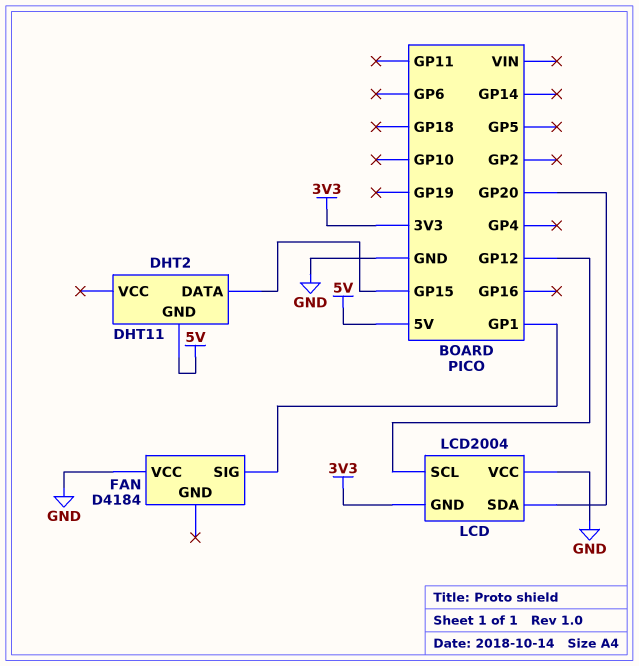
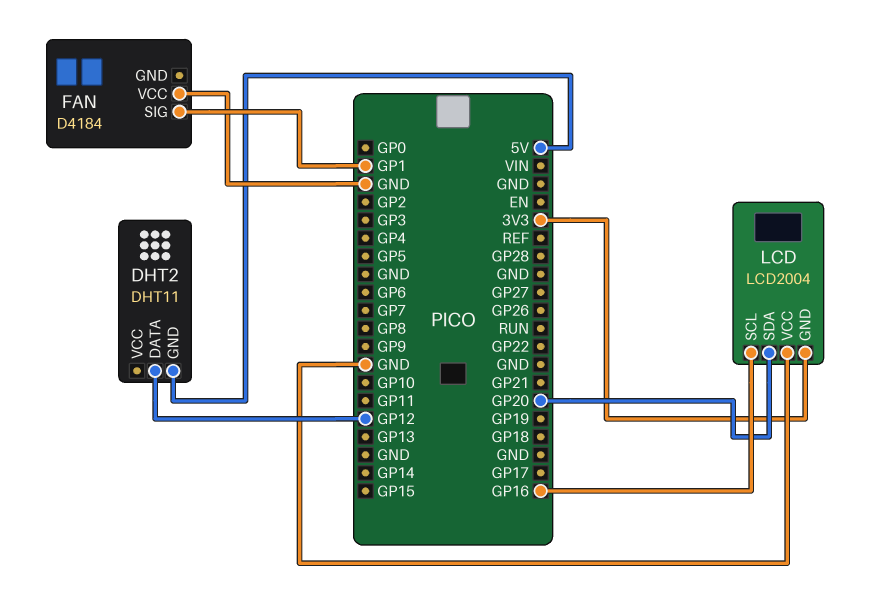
DHT2 pin DATA: GP15 -> GP12
LCD pin SCL: GP12 -> GP16

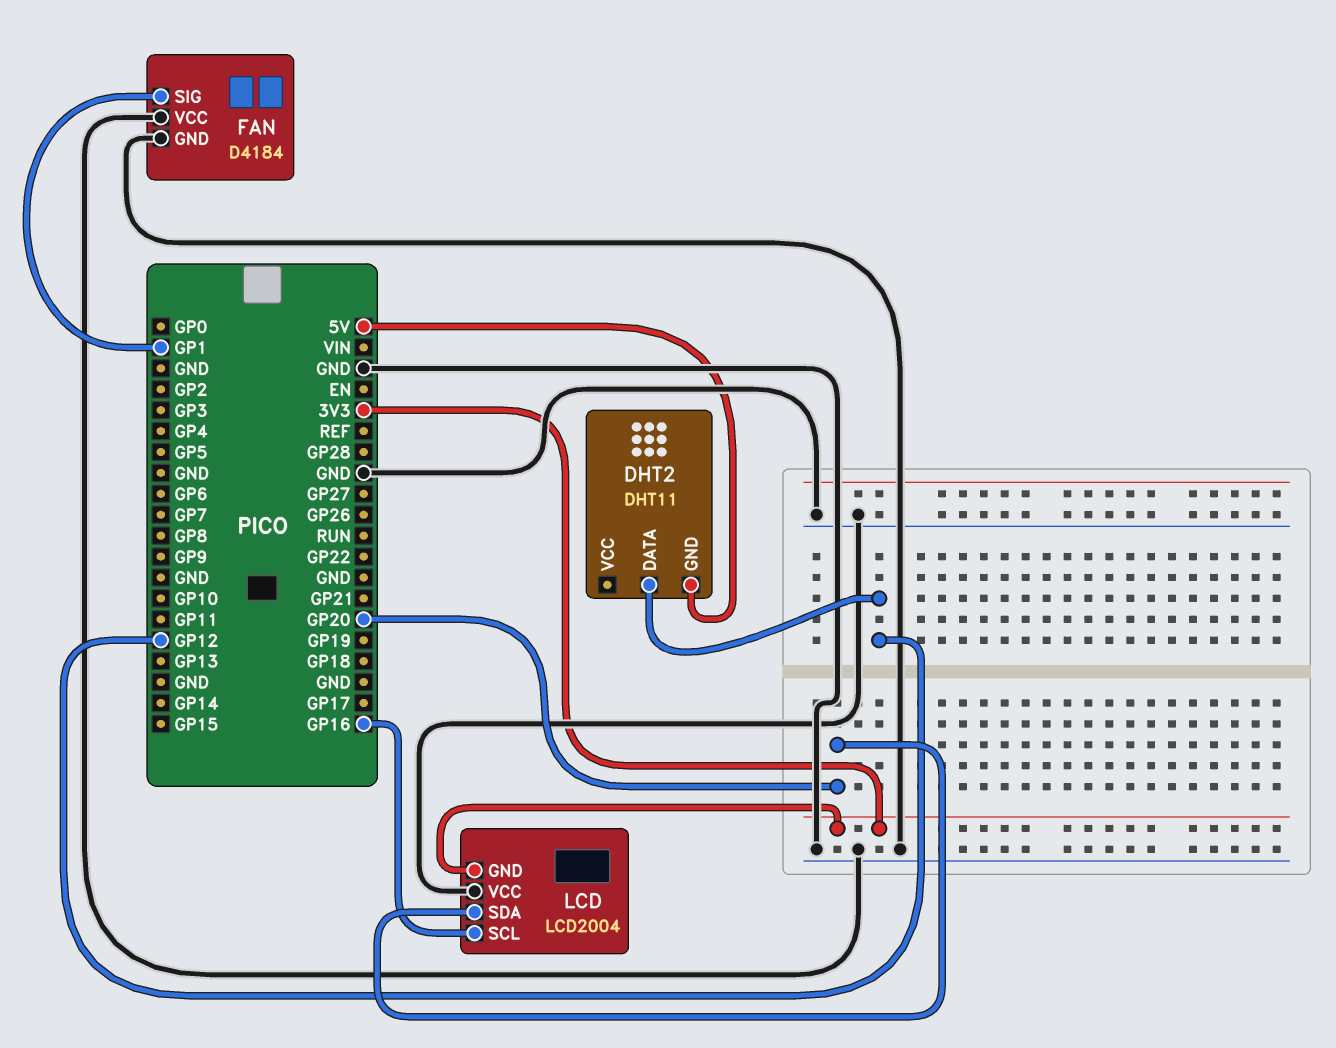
FAN pin GND: none -> GND

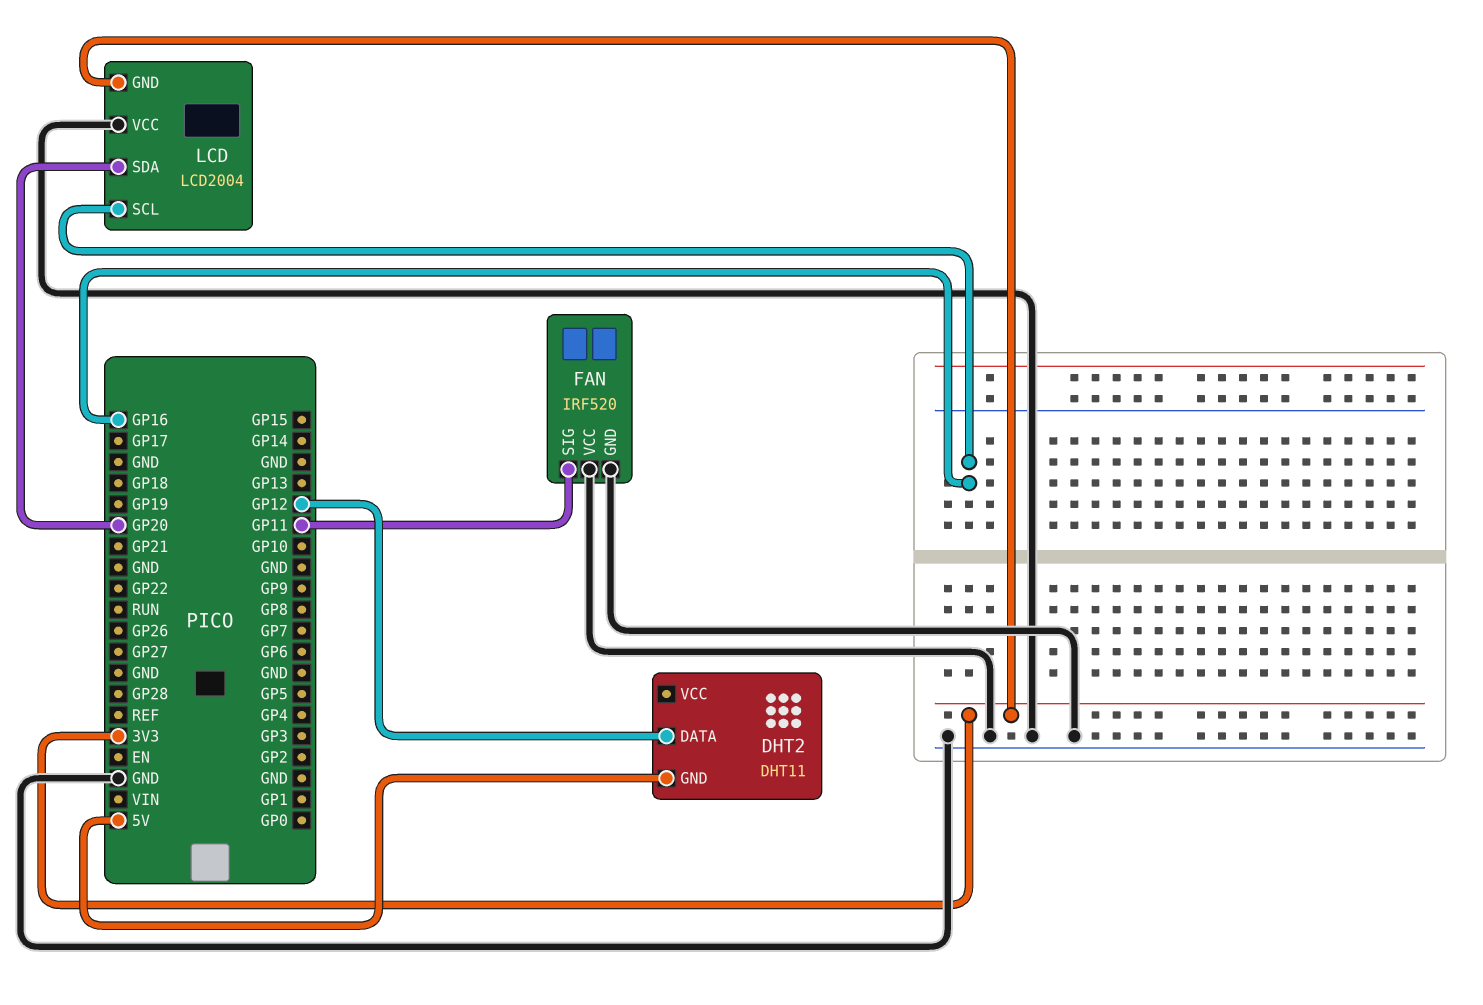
FAN: D4184 -> IRF520
FAN pin SIG: GP1 -> GP11

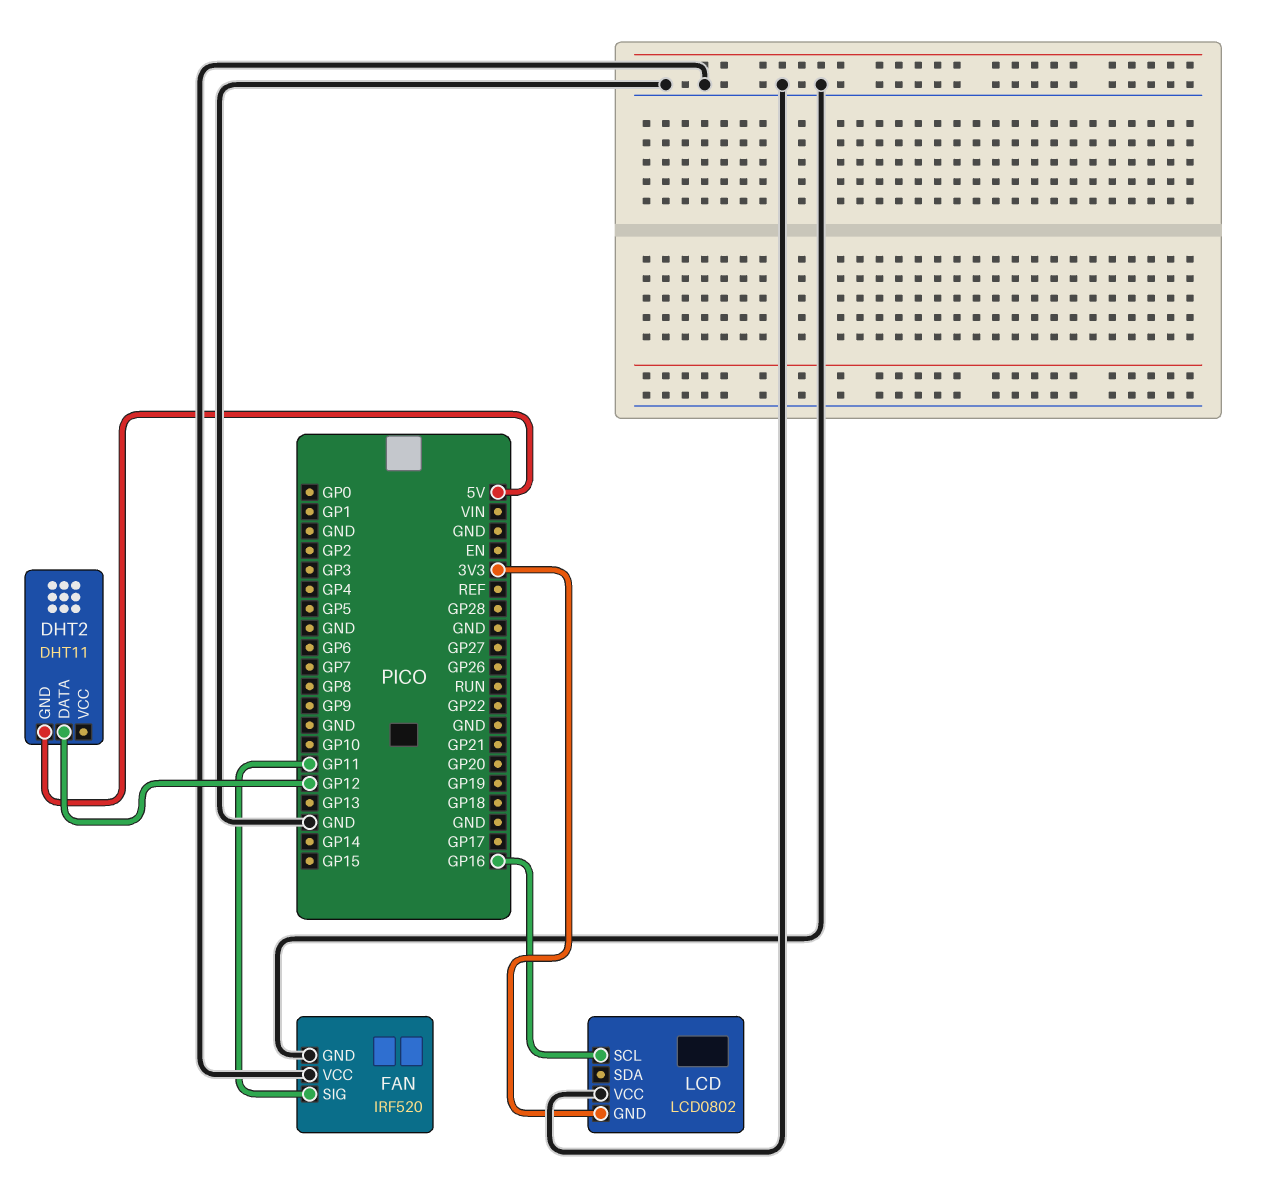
LCD: LCD2004 -> LCD0802
LCD pin SDA: GP20 -> none

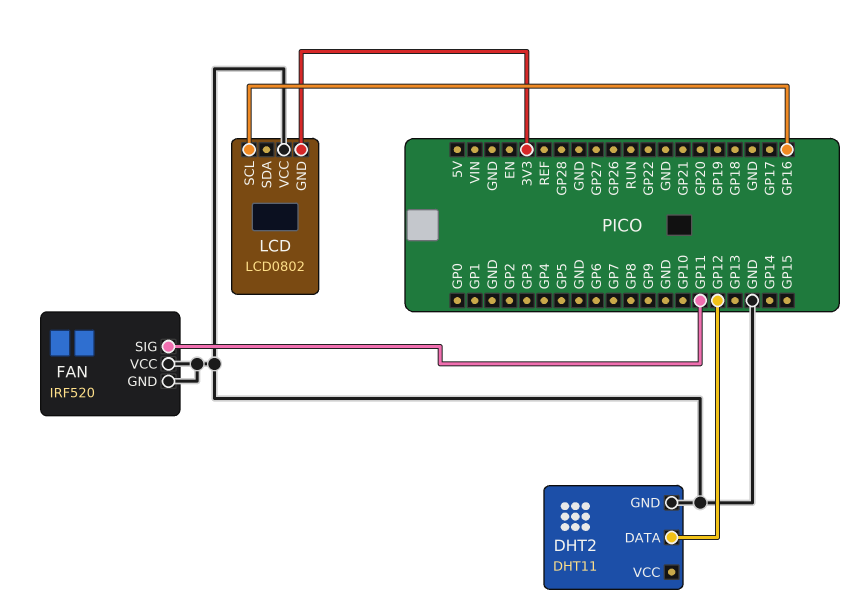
DHT2 pin GND: 5V -> GND

